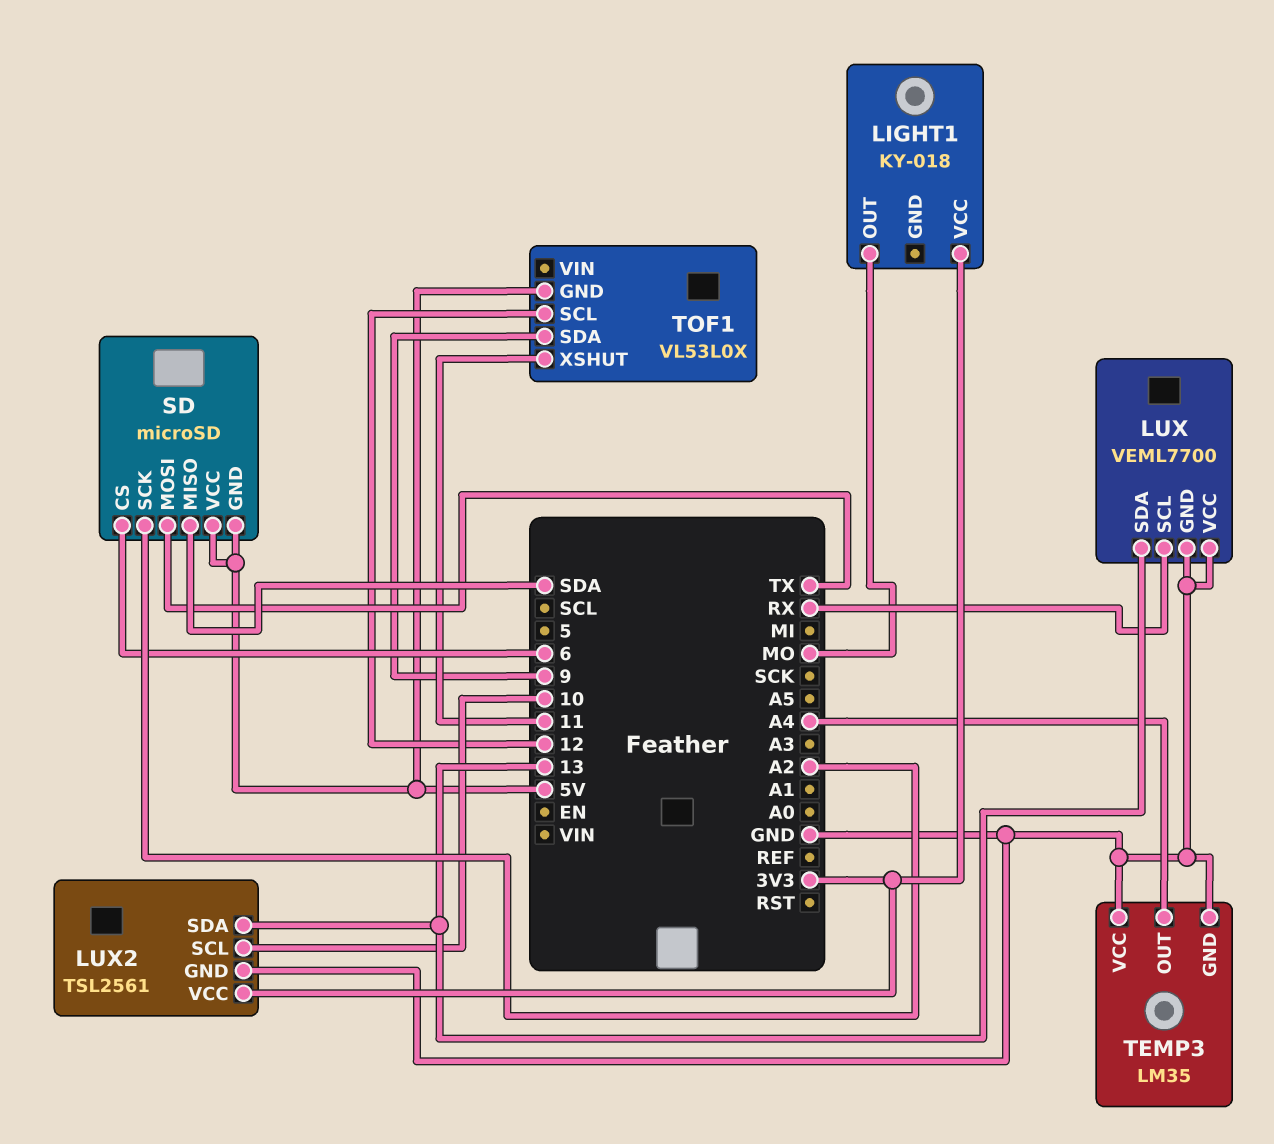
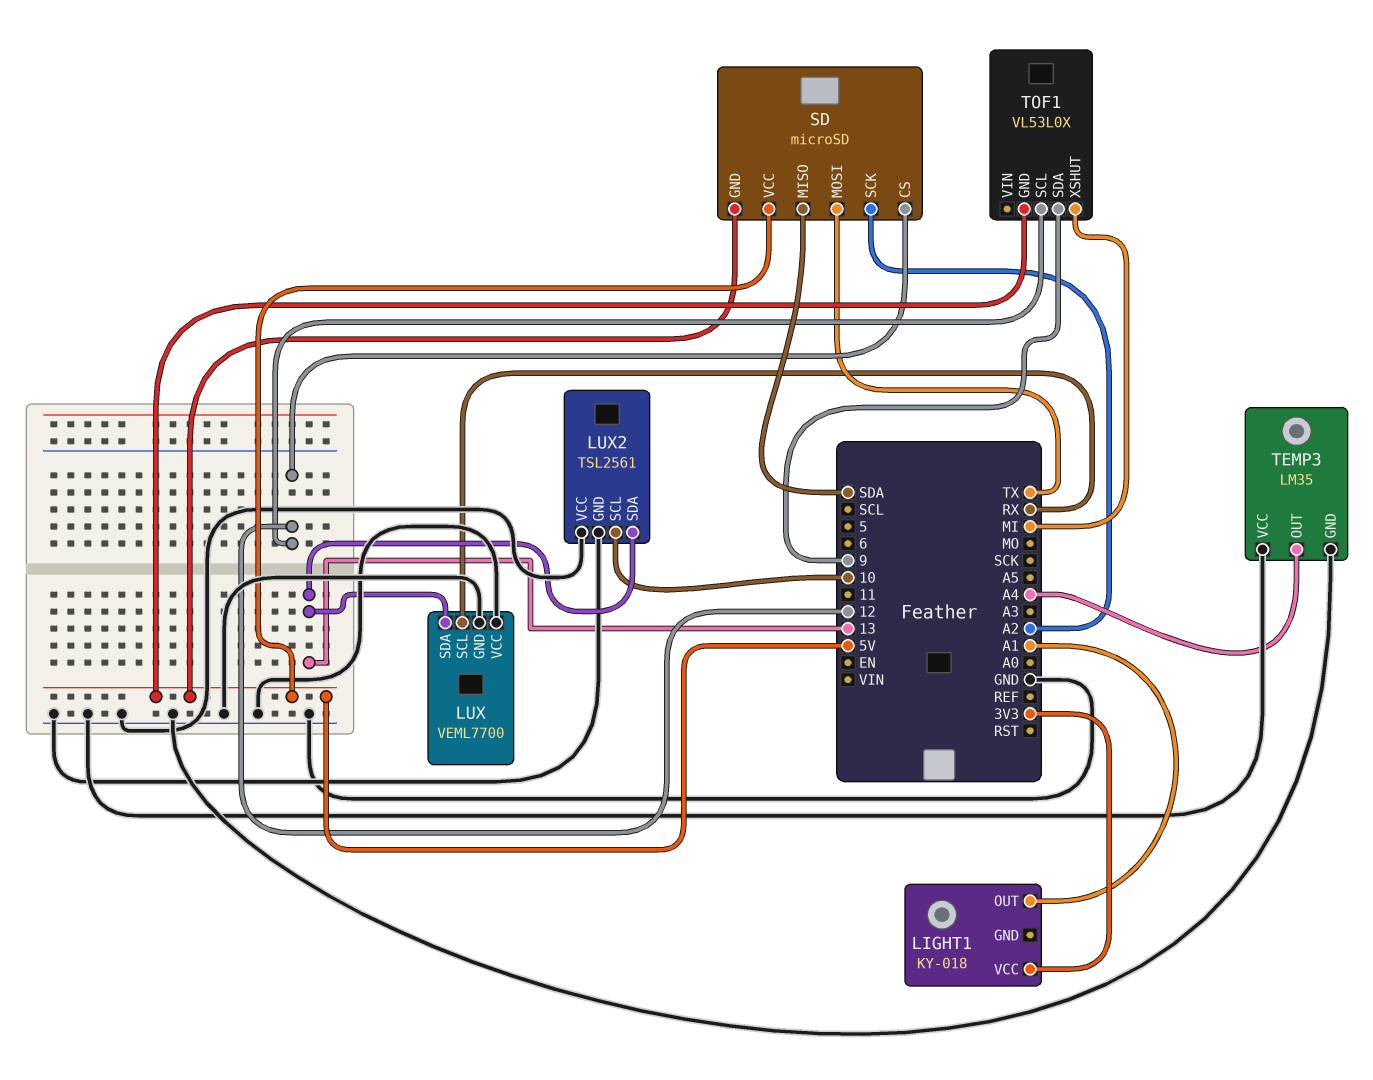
LIGHT1 pin OUT: MO -> A1
LUX2 pin VCC: 3V3 -> GND
SD pin CS: 6 -> 12
TOF1 pin XSHUT: 11 -> MI

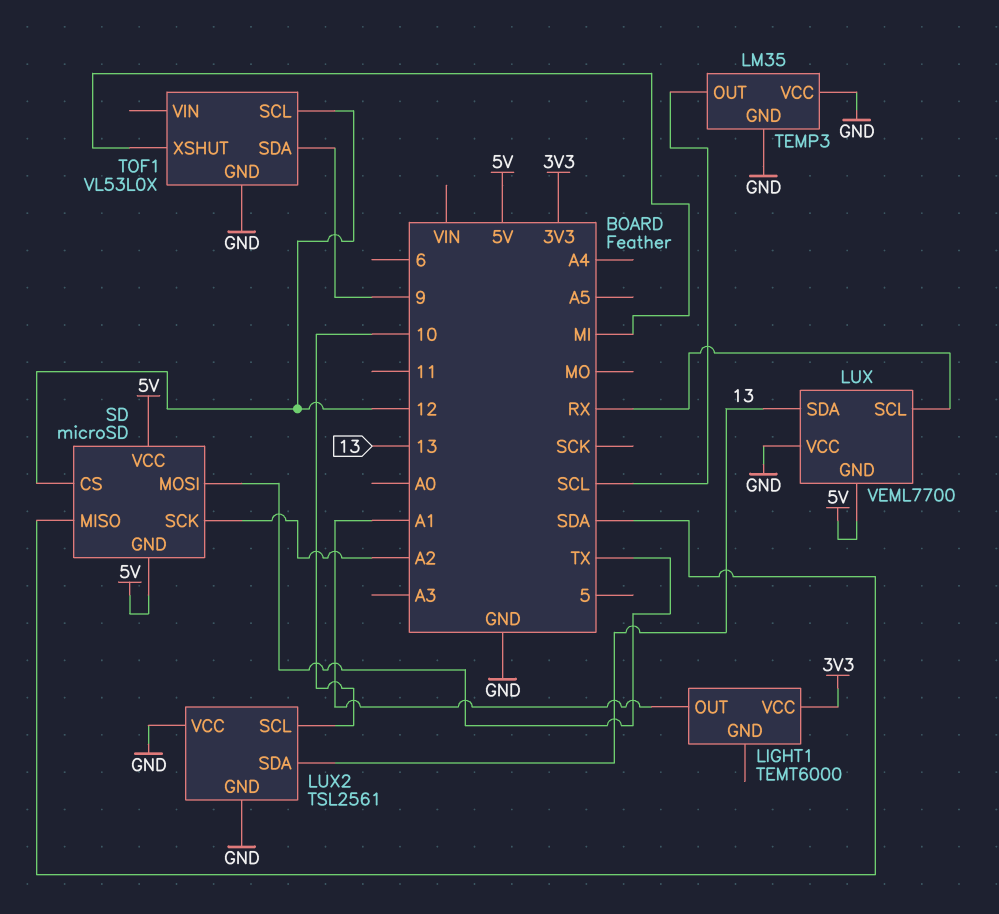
LIGHT1: KY-018 -> TEMT6000
LUX pin GND: GND -> 5V
TEMP3 pin OUT: A4 -> SCL
TOF1 pin GND: 5V -> GND

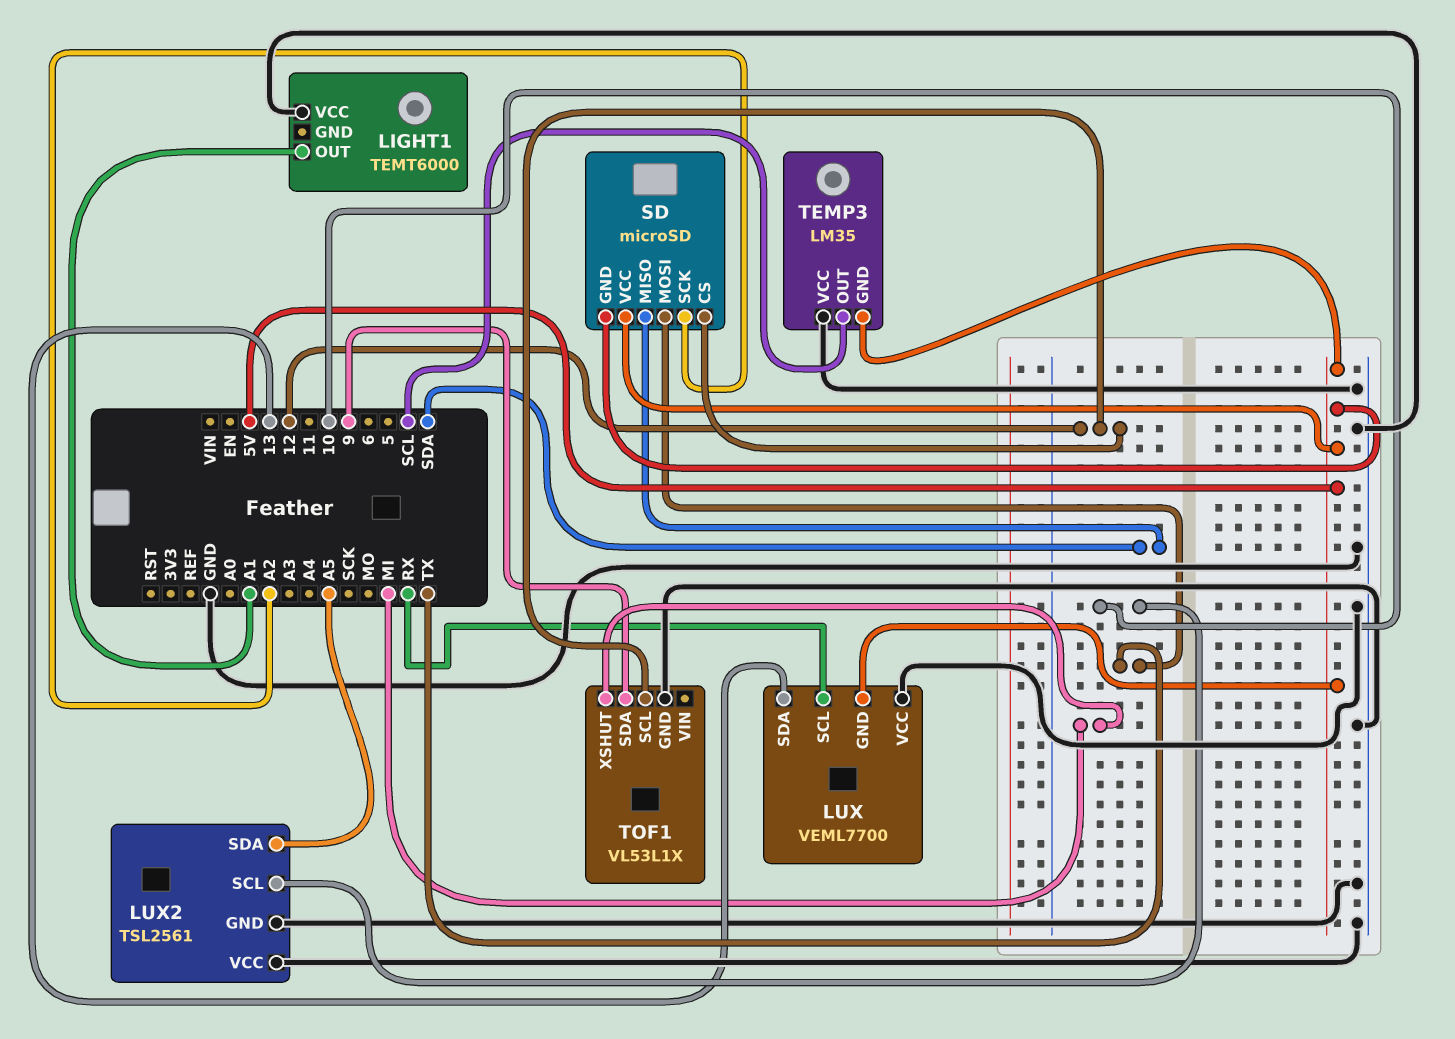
LIGHT1 pin VCC: 3V3 -> GND
LUX2 pin SDA: 13 -> A5
TEMP3 pin GND: GND -> 5V
TOF1: VL53L0X -> VL53L1X

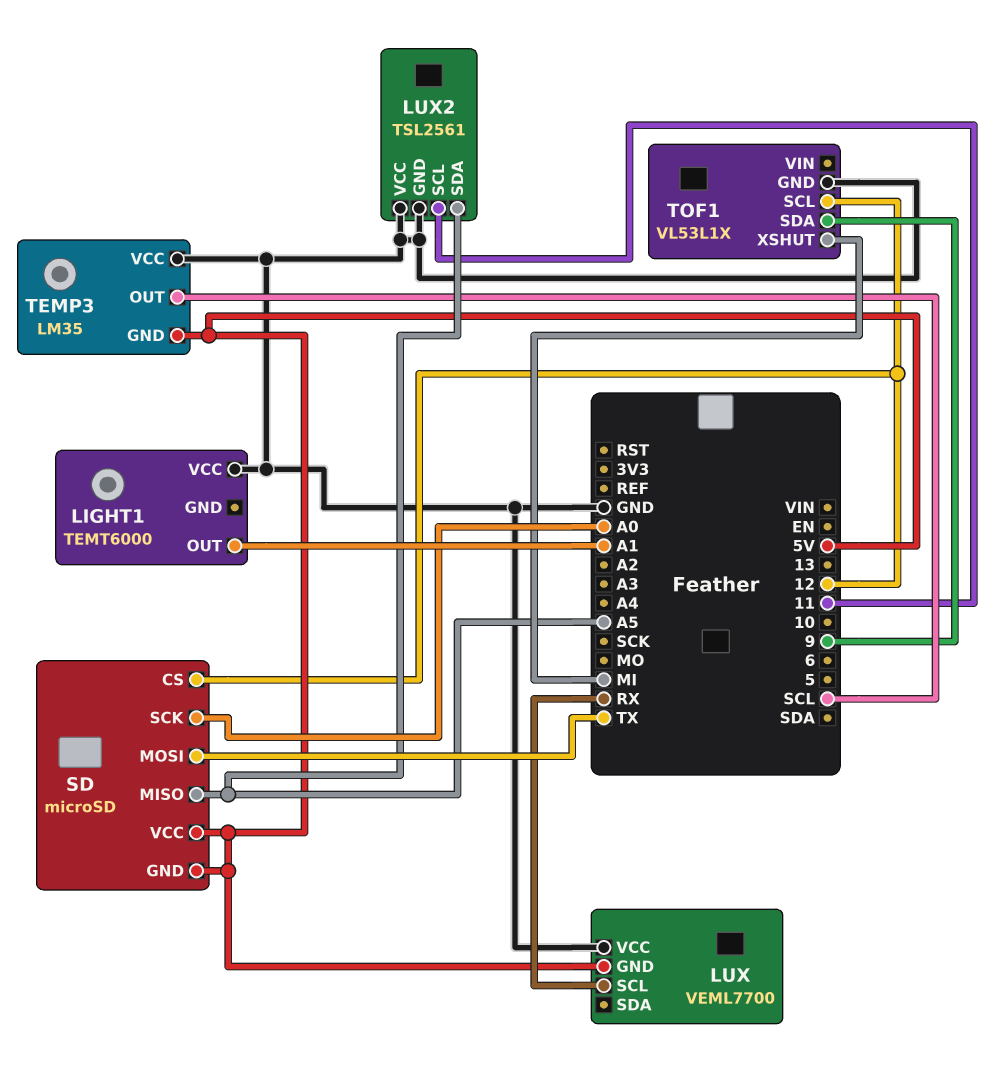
LUX pin SDA: 13 -> none
LUX2 pin SCL: 10 -> 11
SD pin MISO: SDA -> A5
SD pin SCK: A2 -> A0

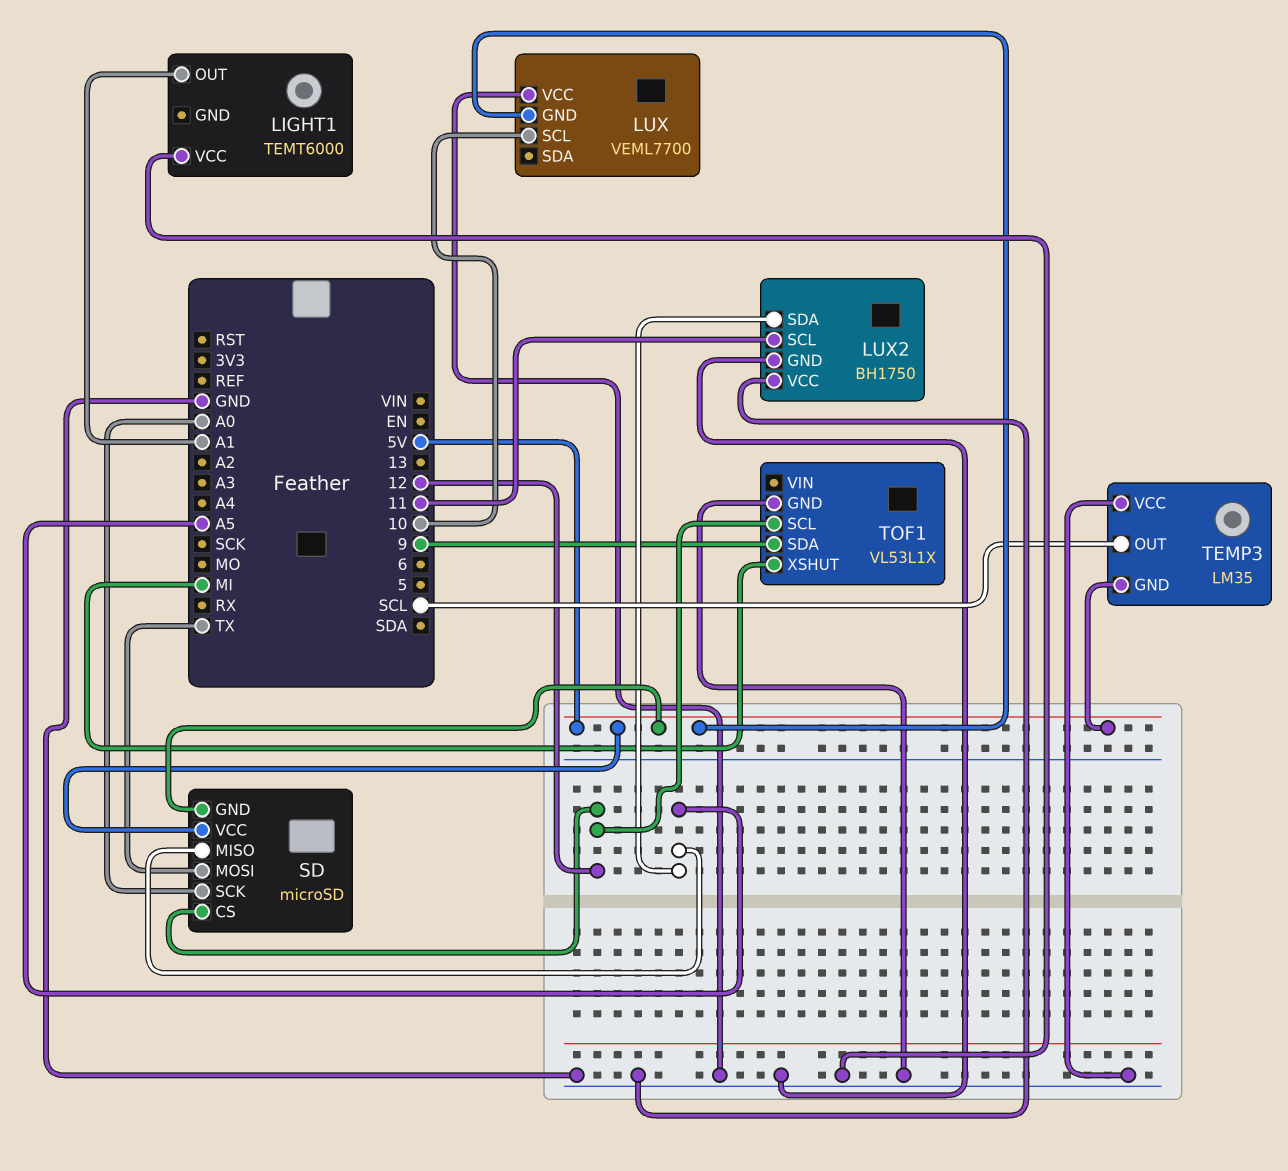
LUX pin SCL: RX -> 10
LUX2: TSL2561 -> BH1750

